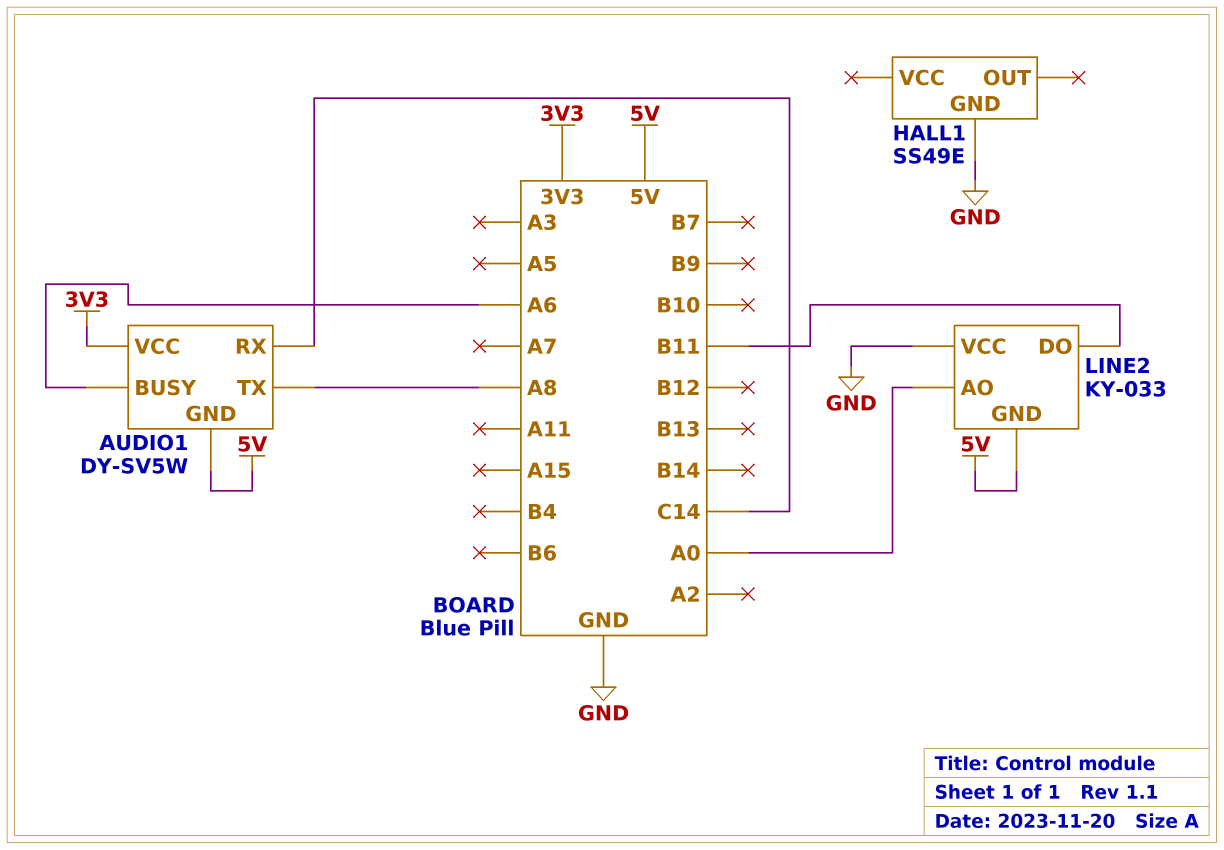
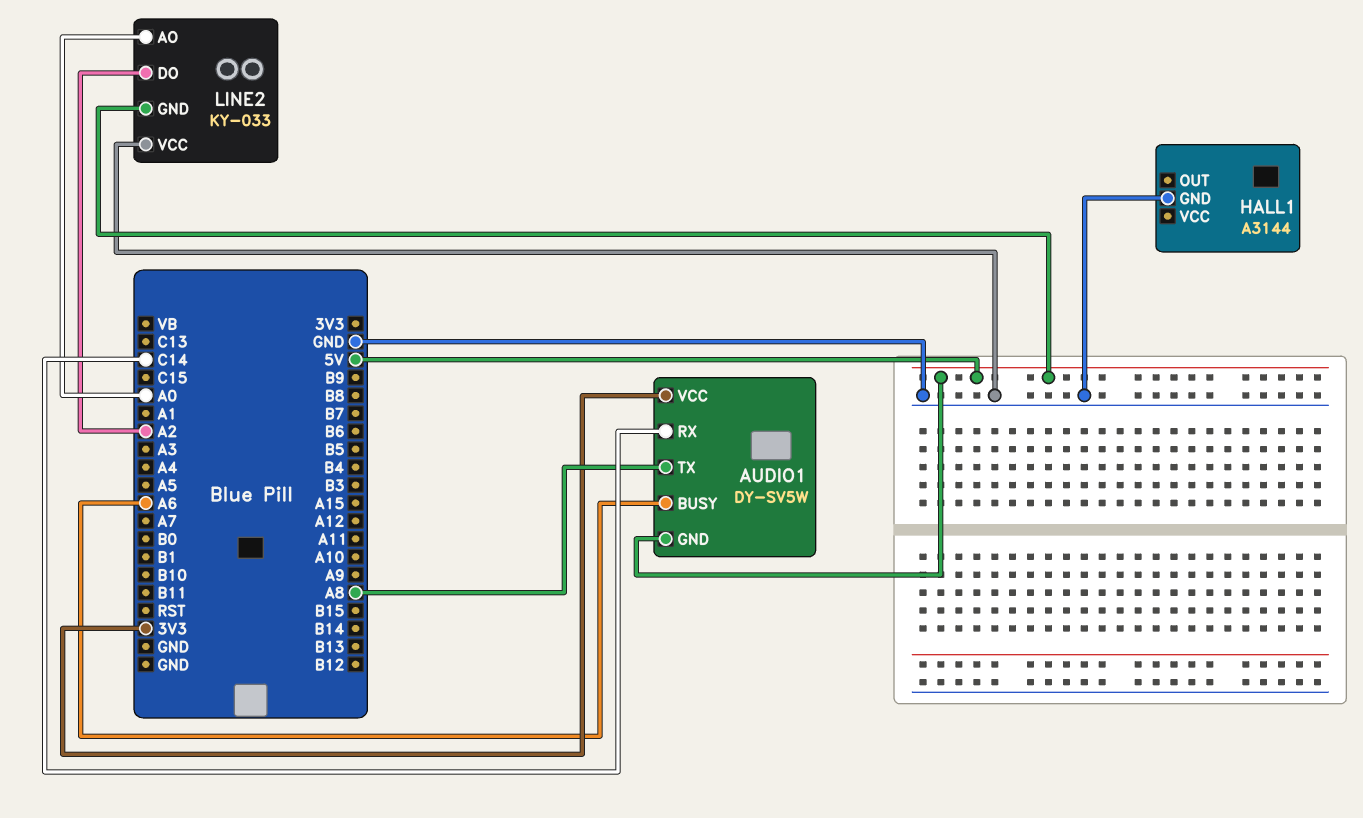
HALL1: SS49E -> A3144
LINE2 pin DO: B11 -> A2

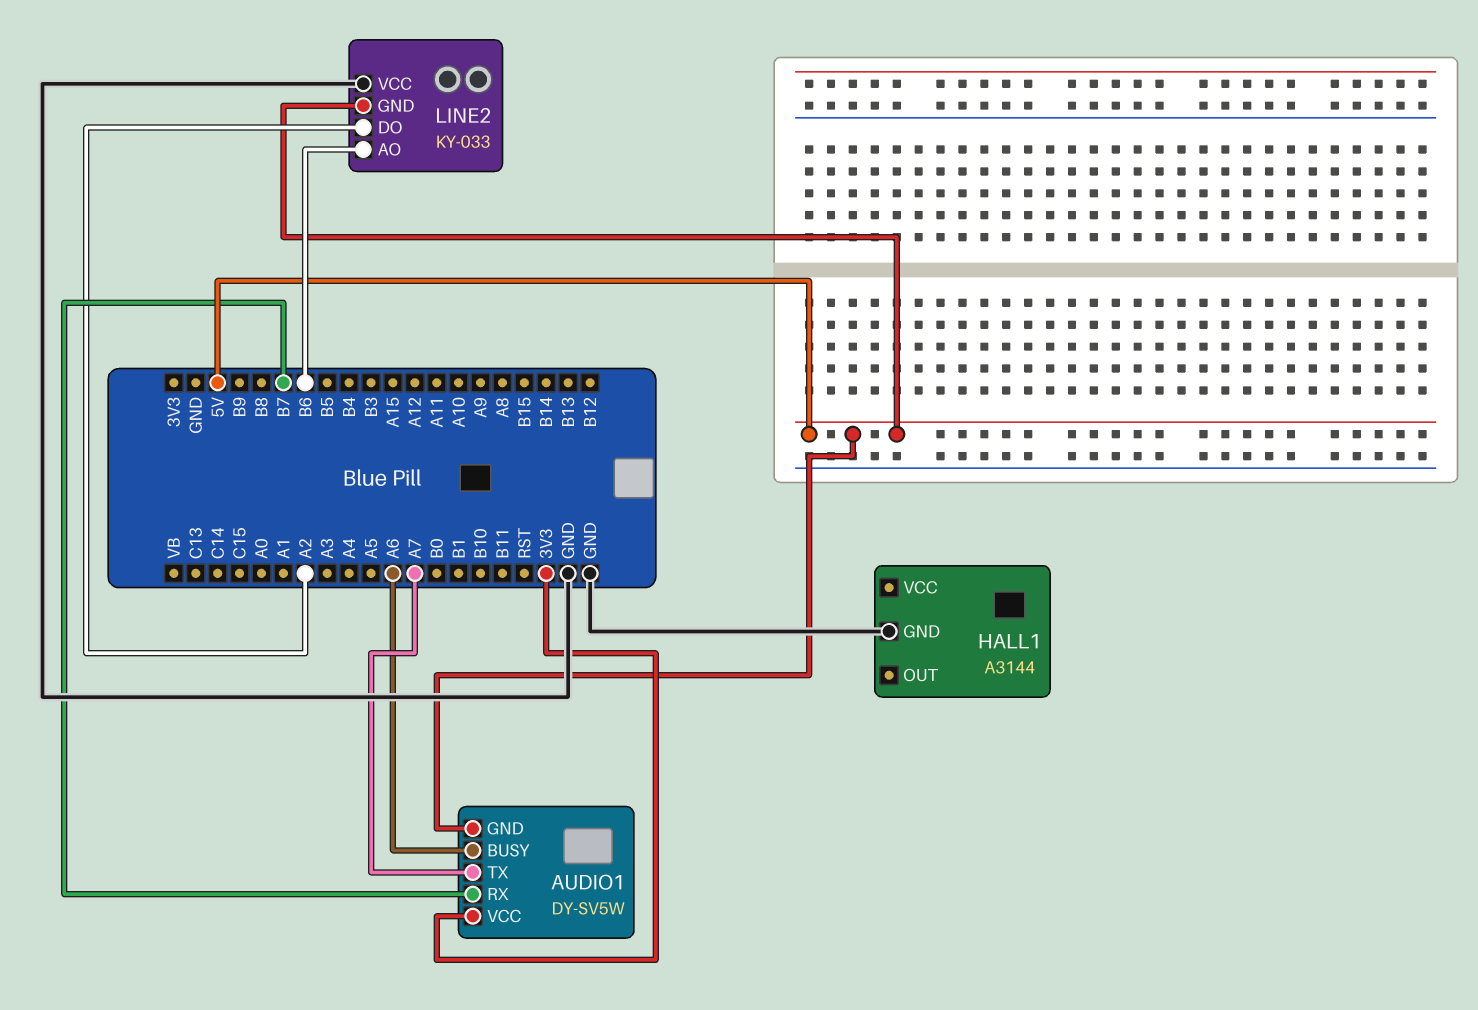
AUDIO1 pin RX: C14 -> B7
AUDIO1 pin TX: A8 -> A7
LINE2 pin AO: A0 -> B6

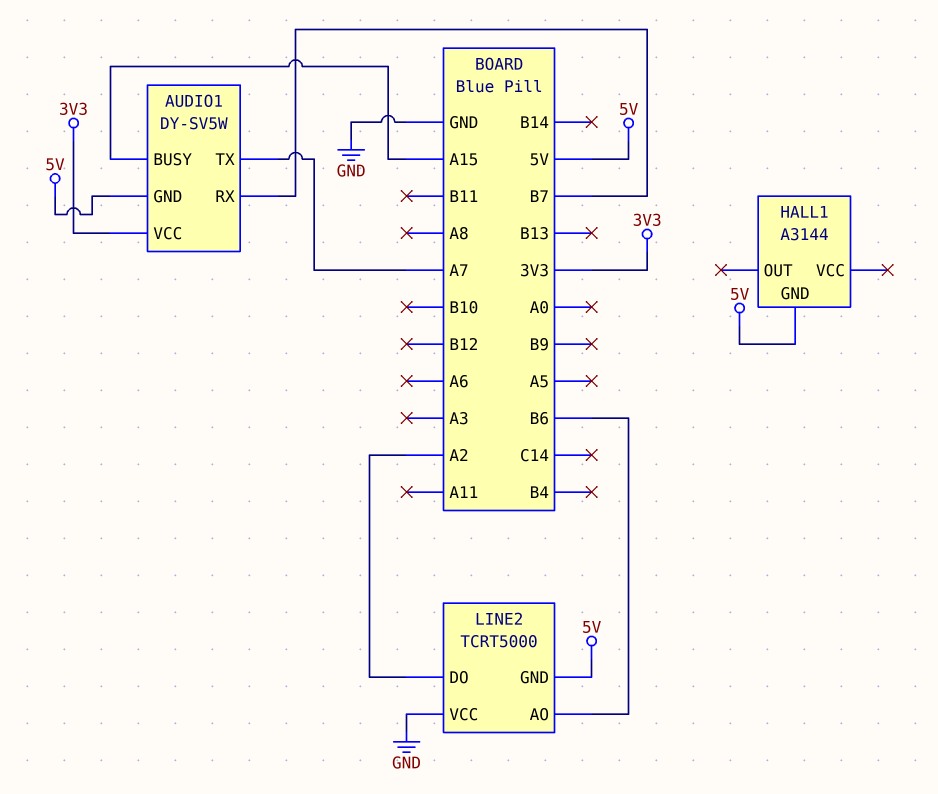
AUDIO1 pin BUSY: A6 -> A15
HALL1 pin GND: GND -> 5V
LINE2: KY-033 -> TCRT5000

